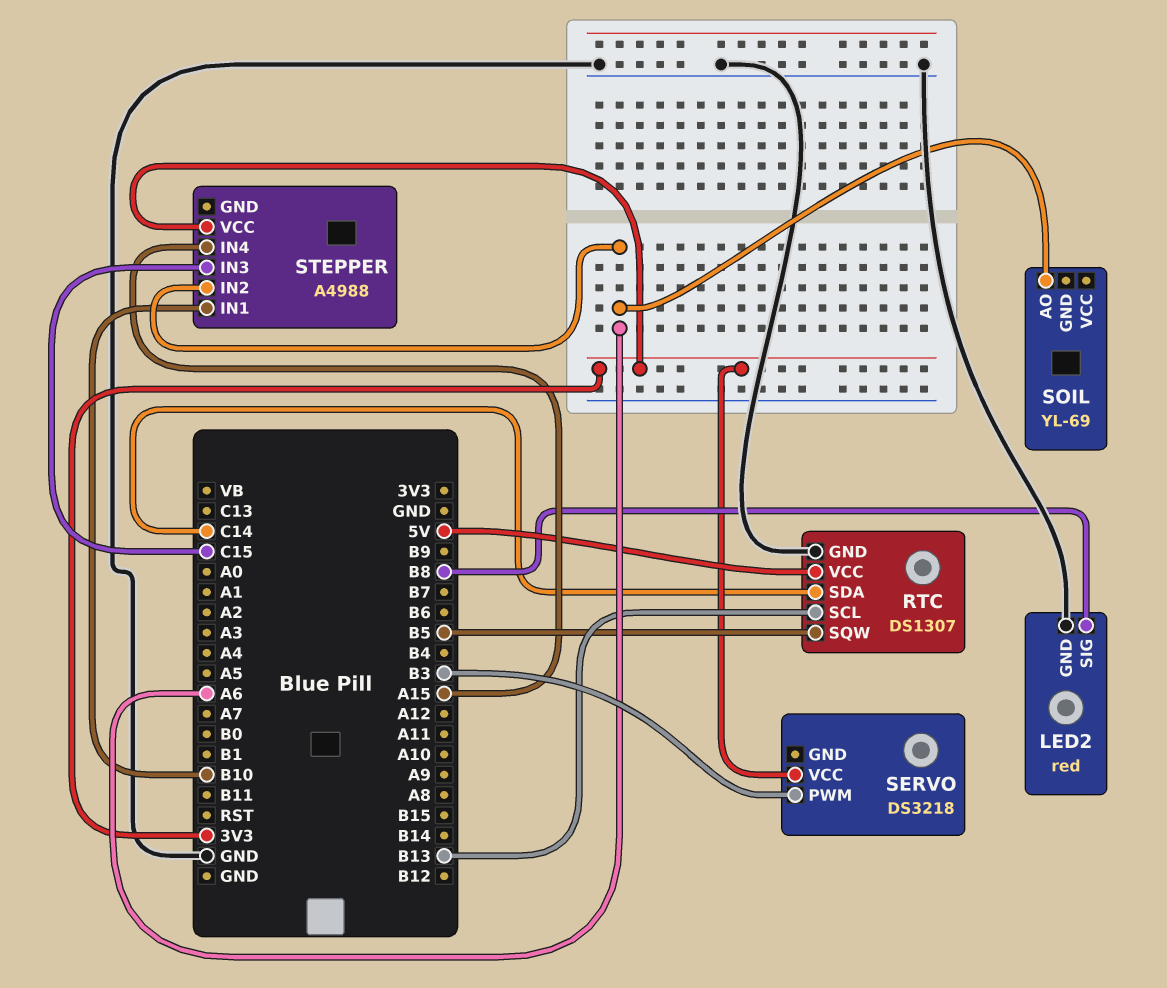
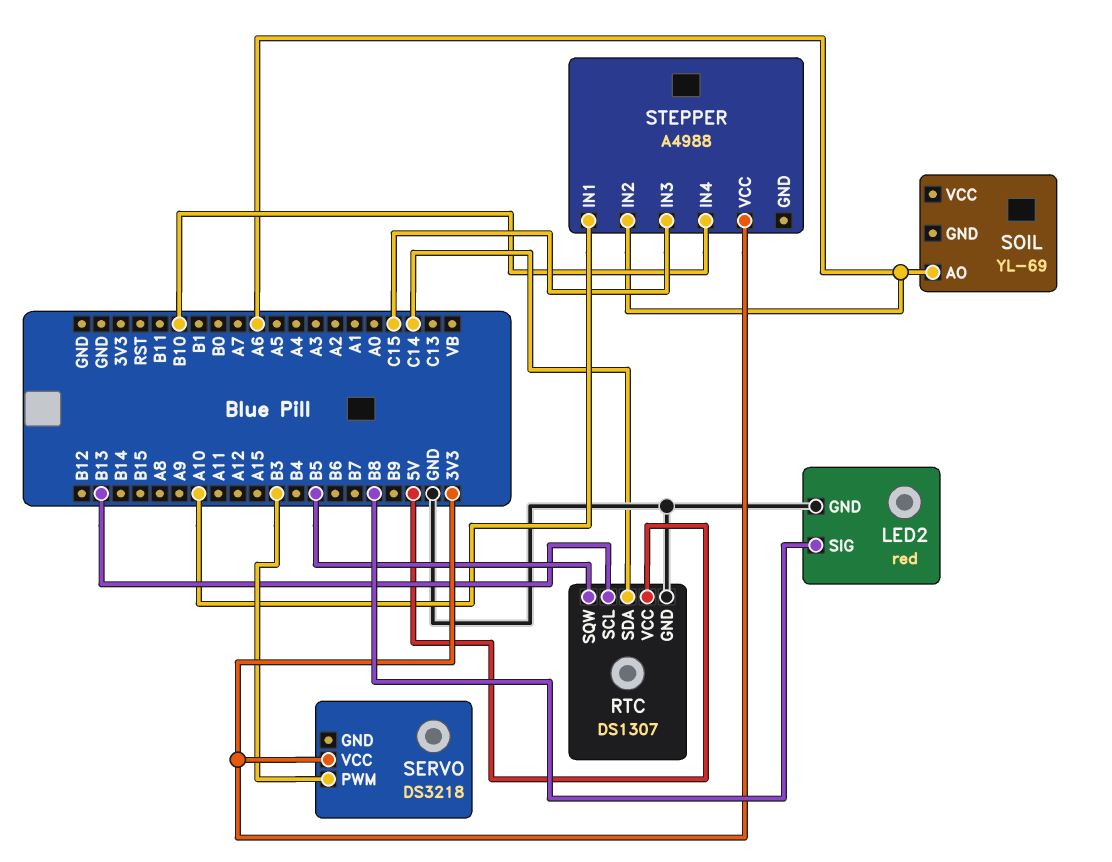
STEPPER pin IN1: B10 -> A10
STEPPER pin IN4: A15 -> B10

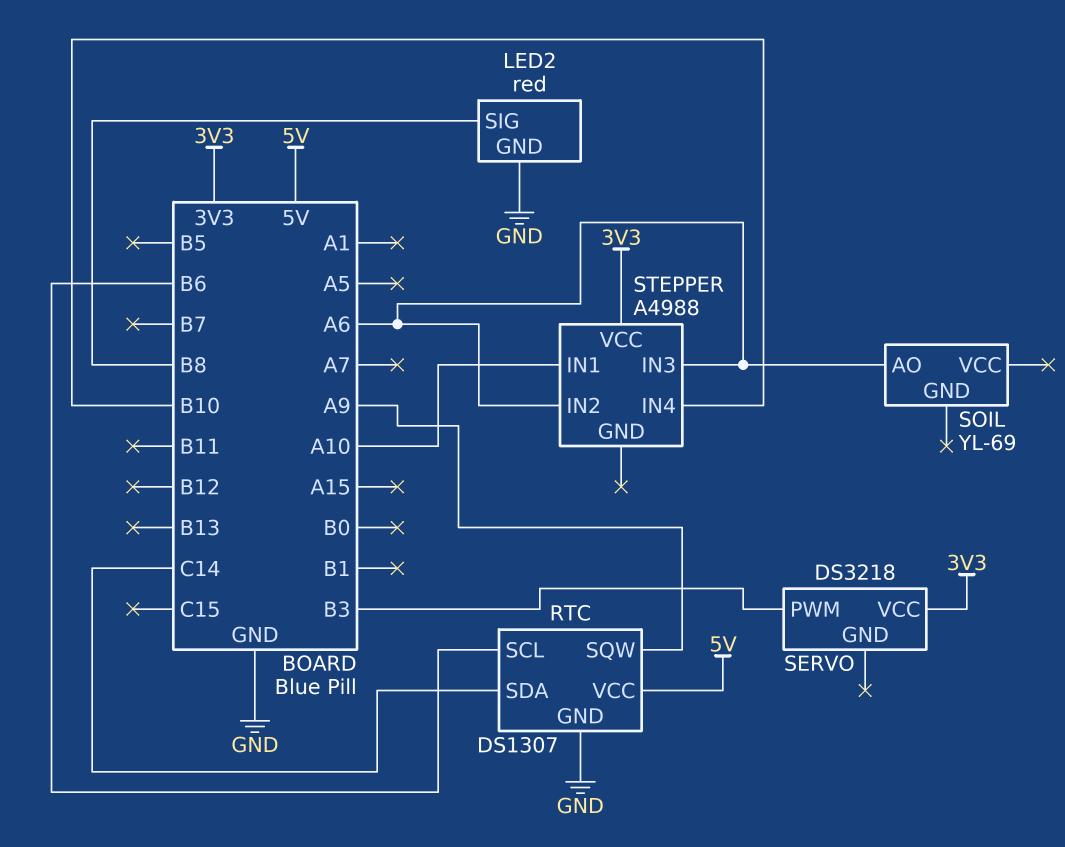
RTC pin SCL: B13 -> B6
RTC pin SQW: B5 -> A9
STEPPER pin IN3: C15 -> A6

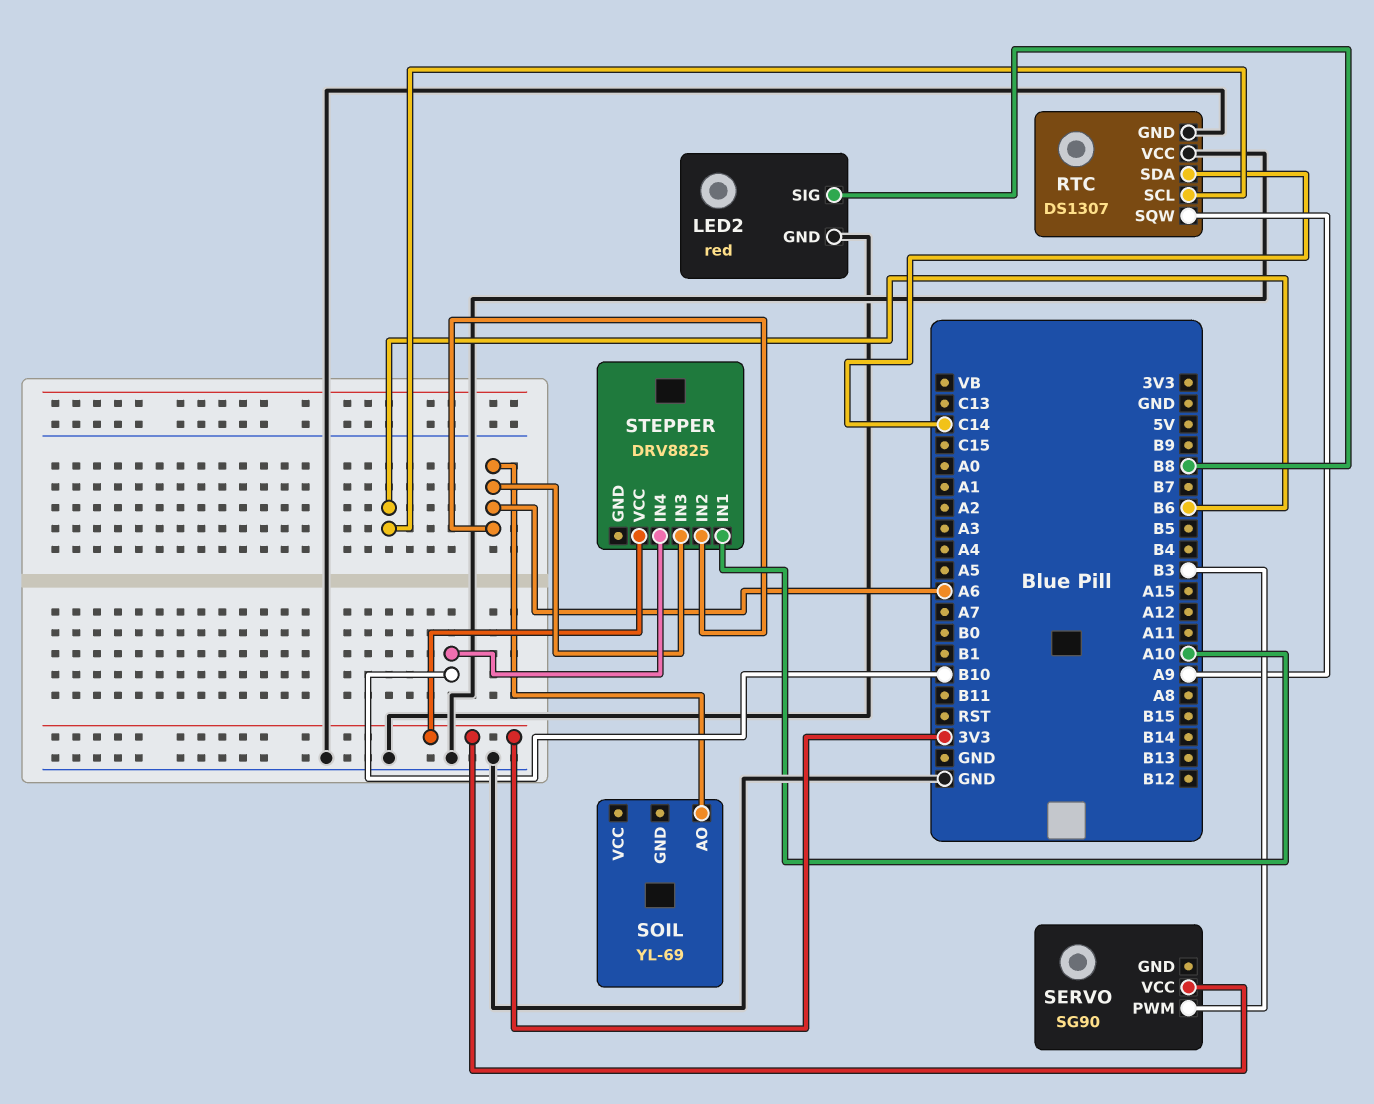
RTC pin VCC: 5V -> GND
SERVO: DS3218 -> SG90
STEPPER: A4988 -> DRV8825

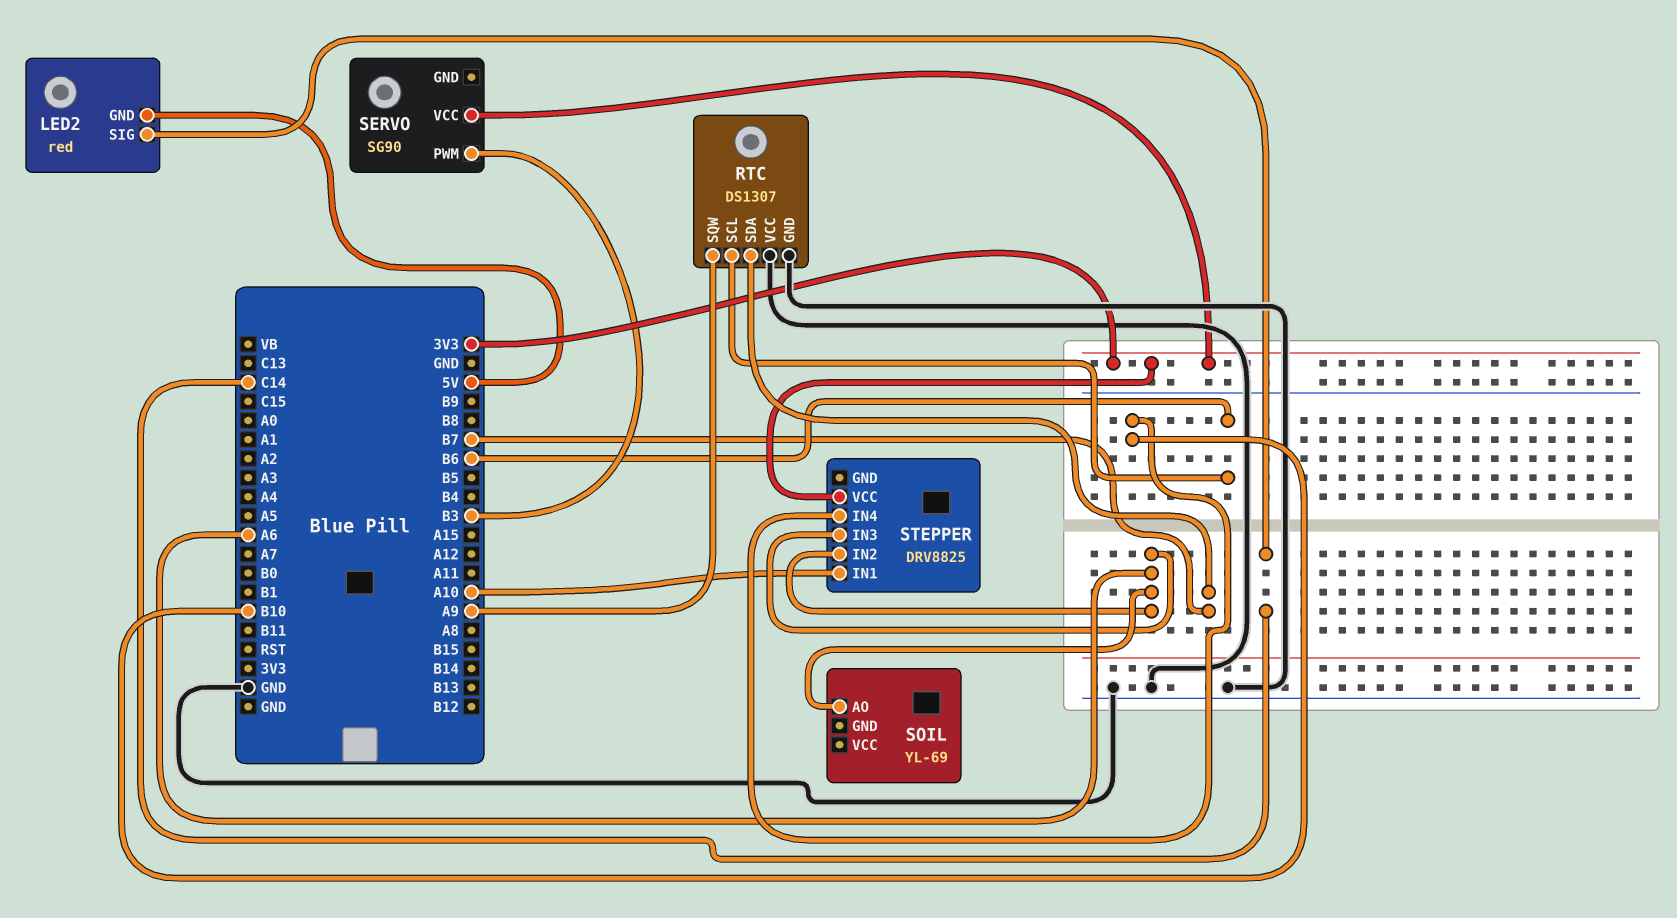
LED2 pin GND: GND -> 5V
LED2 pin SIG: B8 -> C14
RTC pin SDA: C14 -> B7

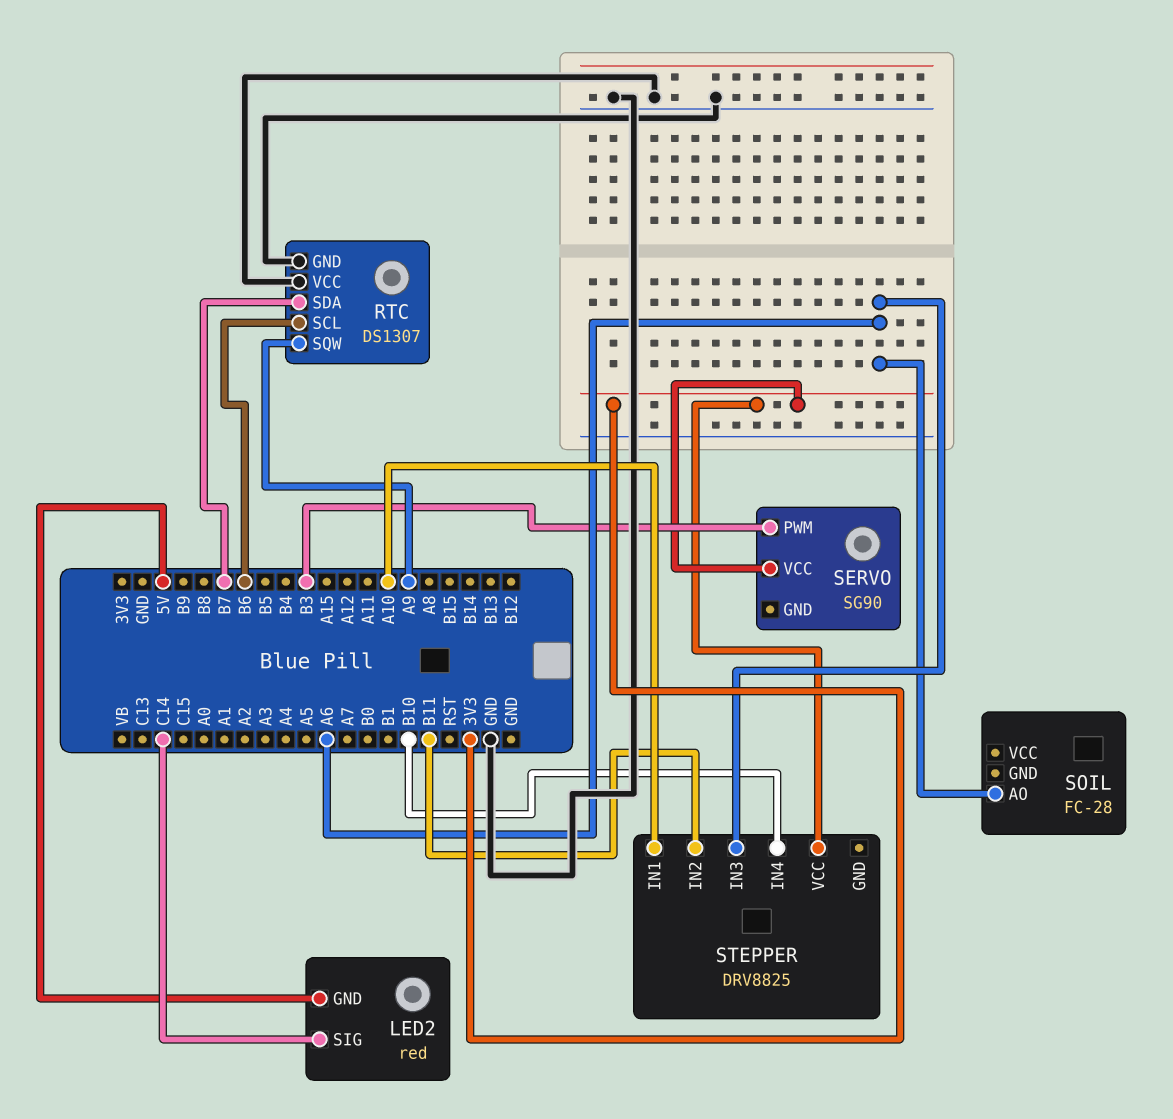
SOIL: YL-69 -> FC-28
STEPPER pin IN2: A6 -> B11

